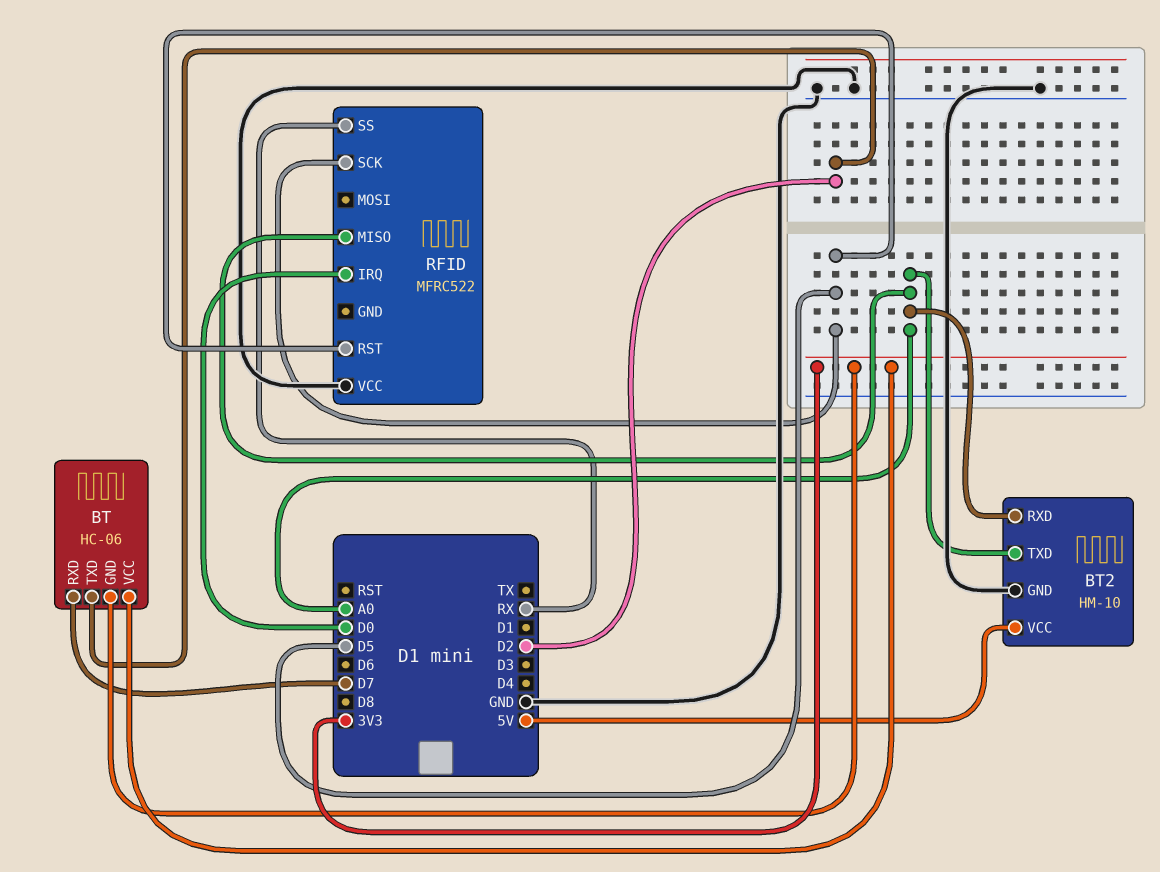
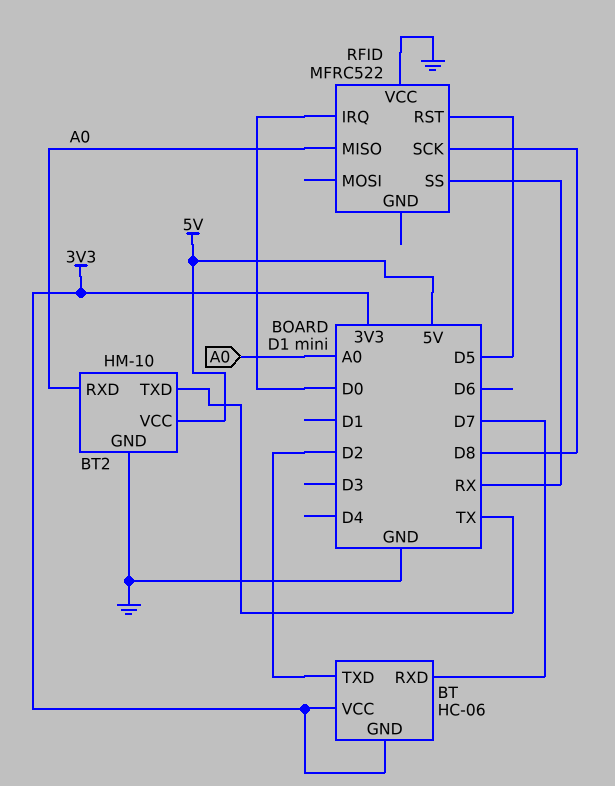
BT2 pin TXD: A0 -> TX
RFID pin SCK: D5 -> D8

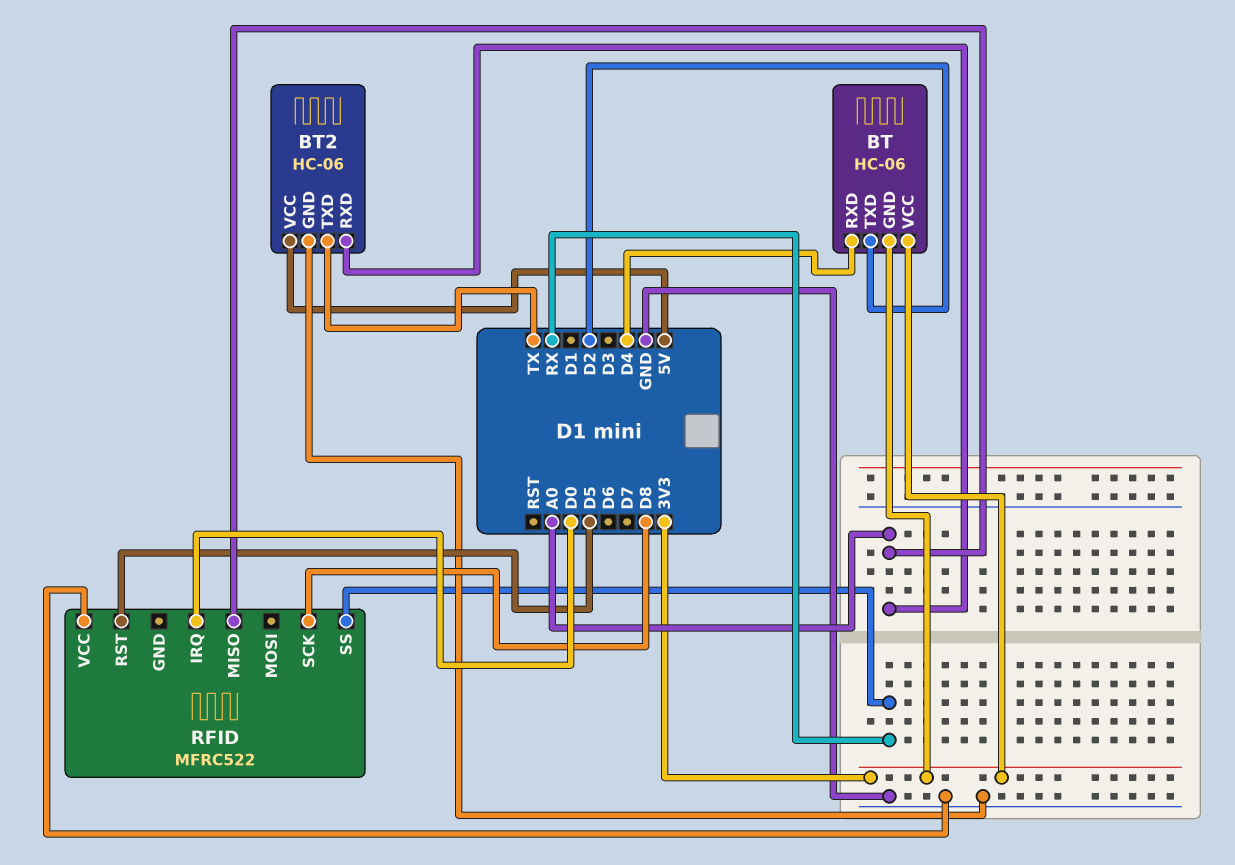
BT pin RXD: D7 -> D4
BT2: HM-10 -> HC-06

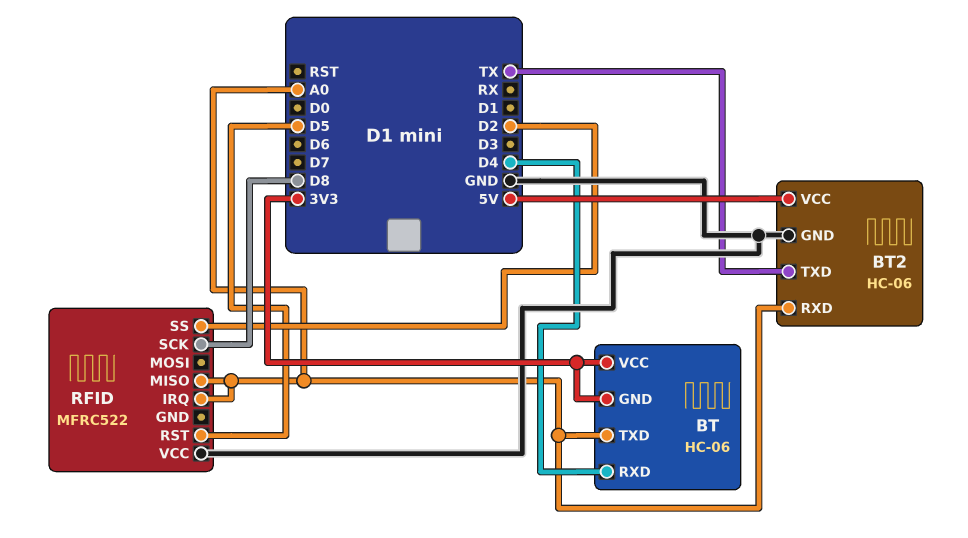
BT pin TXD: D2 -> A0
RFID pin IRQ: D0 -> A0
RFID pin SS: RX -> D2

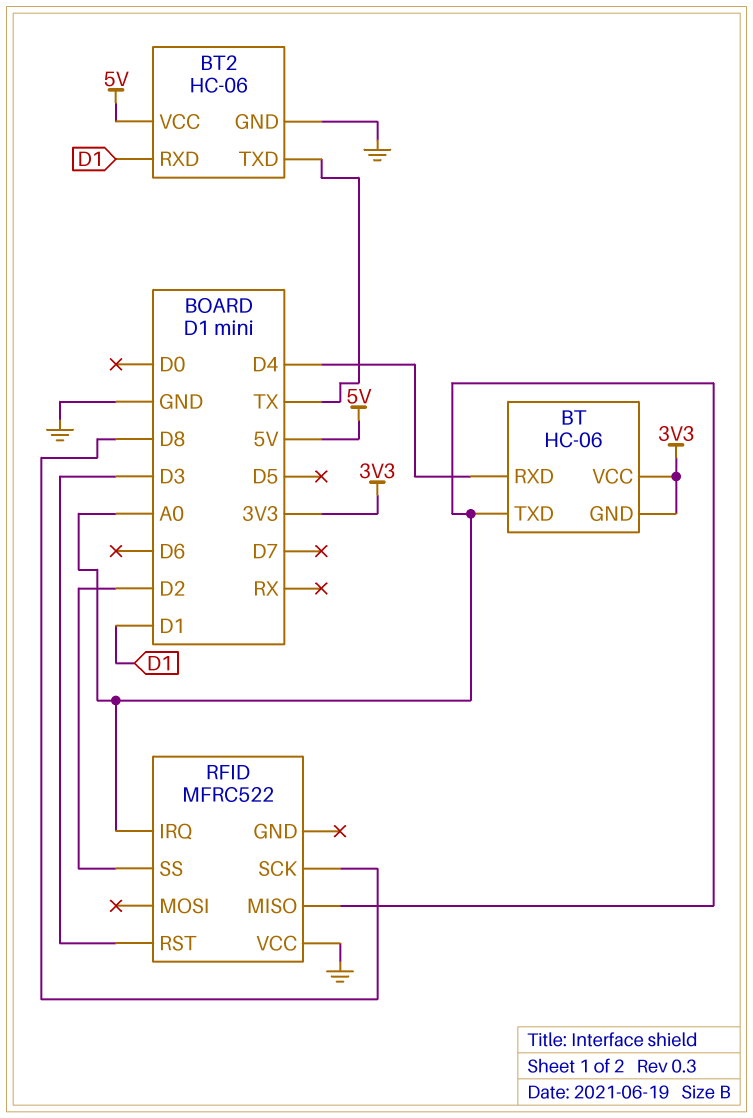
BT2 pin RXD: A0 -> D1
RFID pin RST: D5 -> D3

